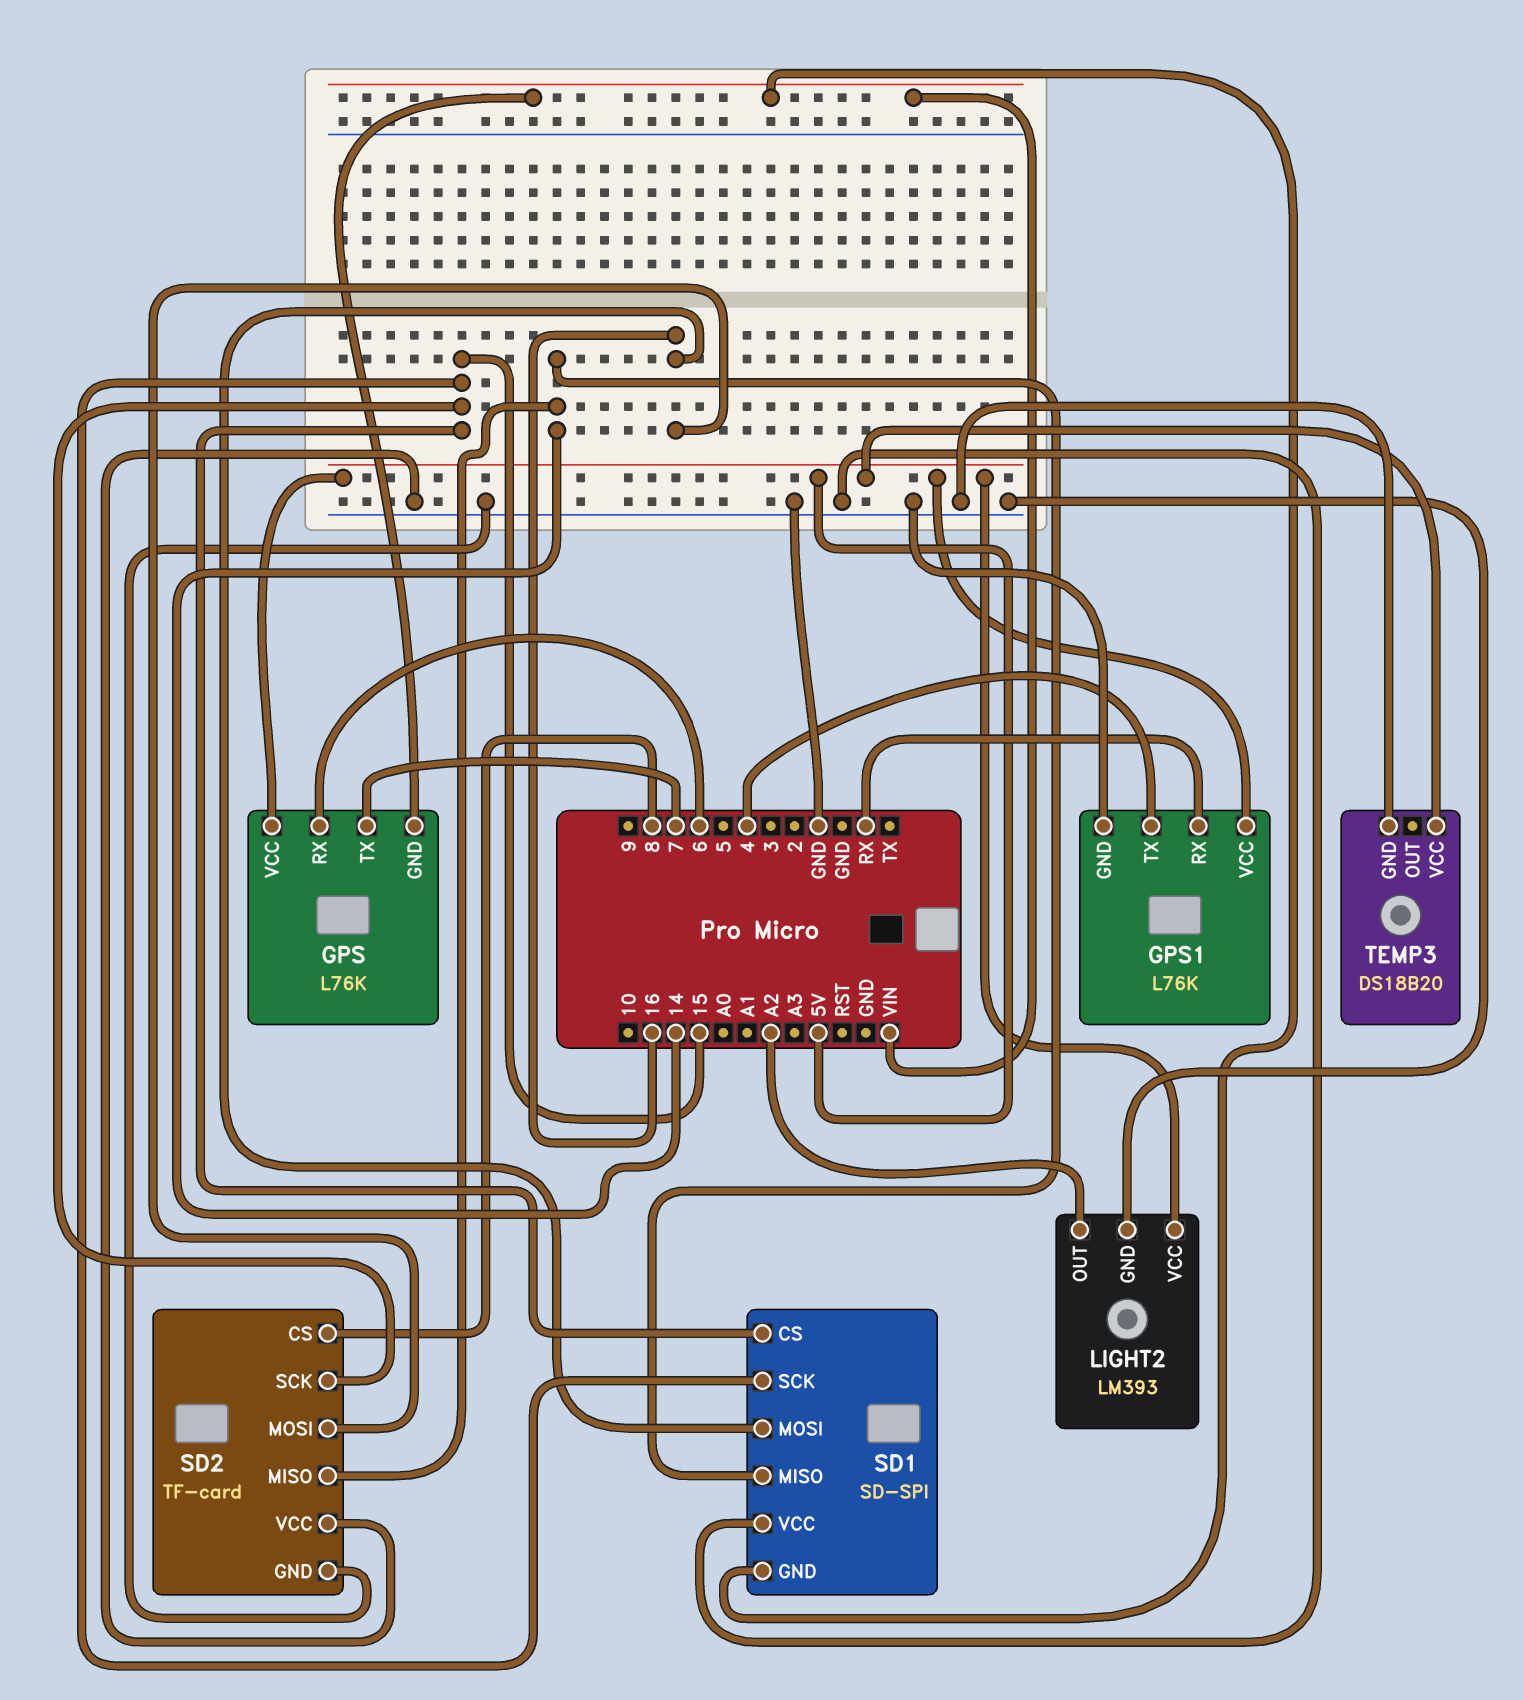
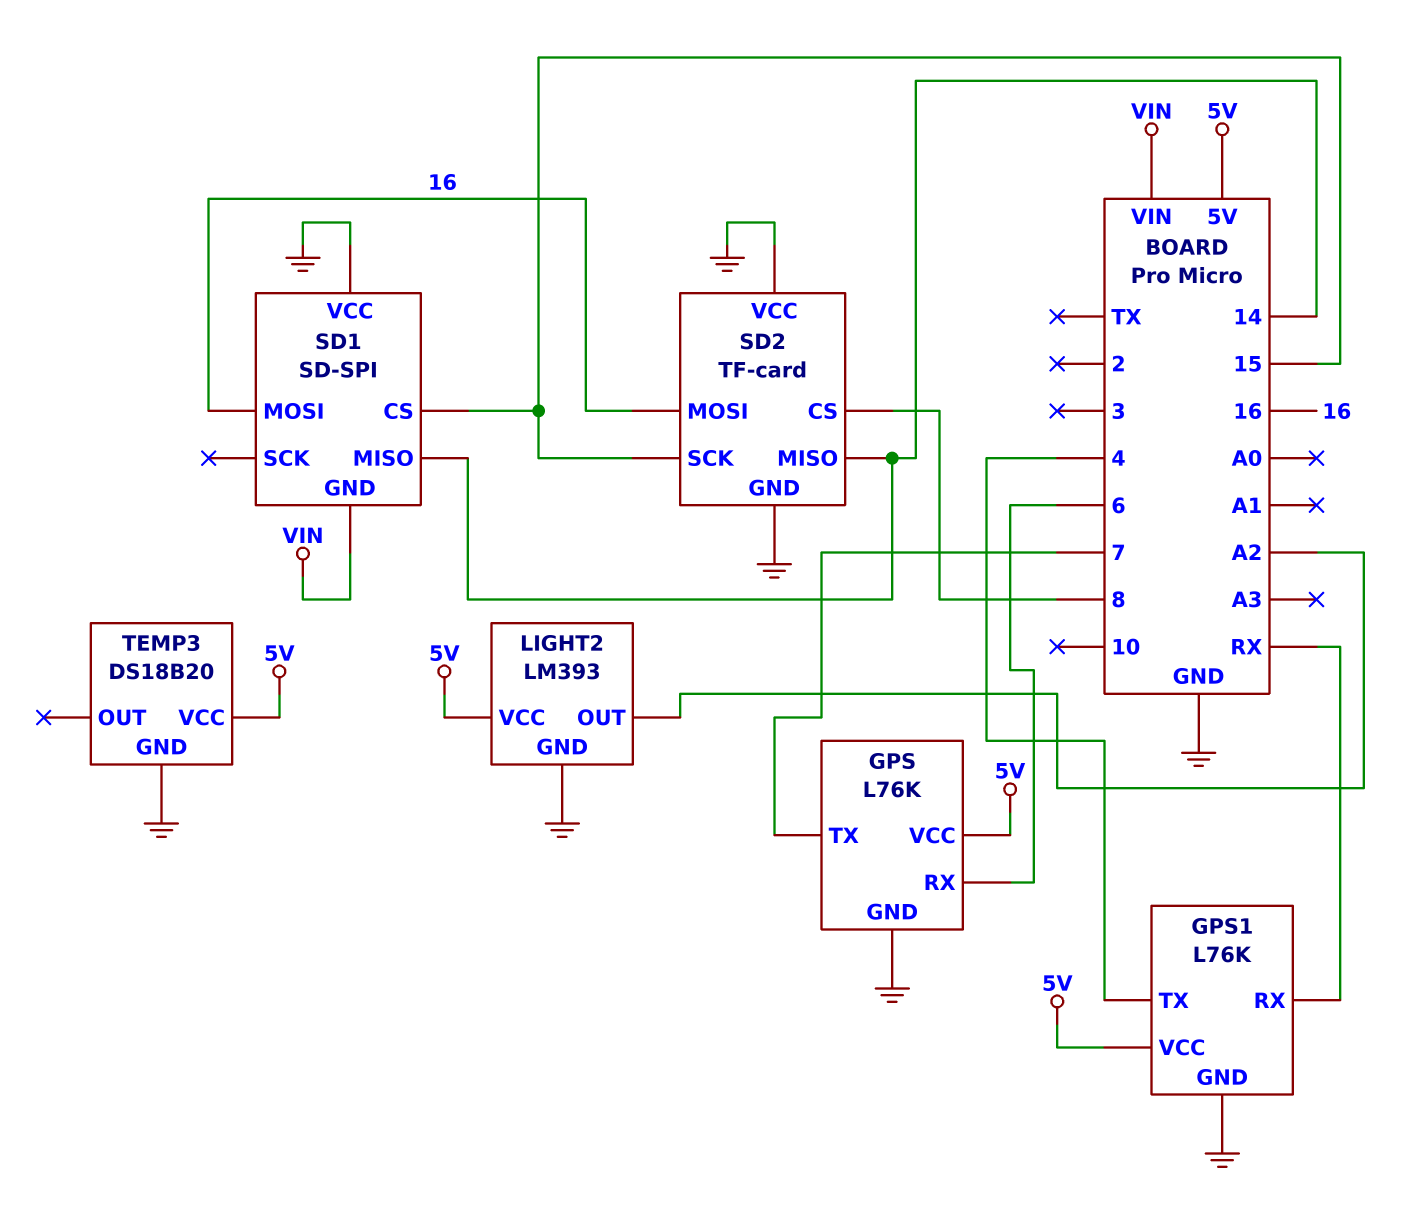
GPS pin GND: VIN -> GND
SD1 pin SCK: 15 -> none

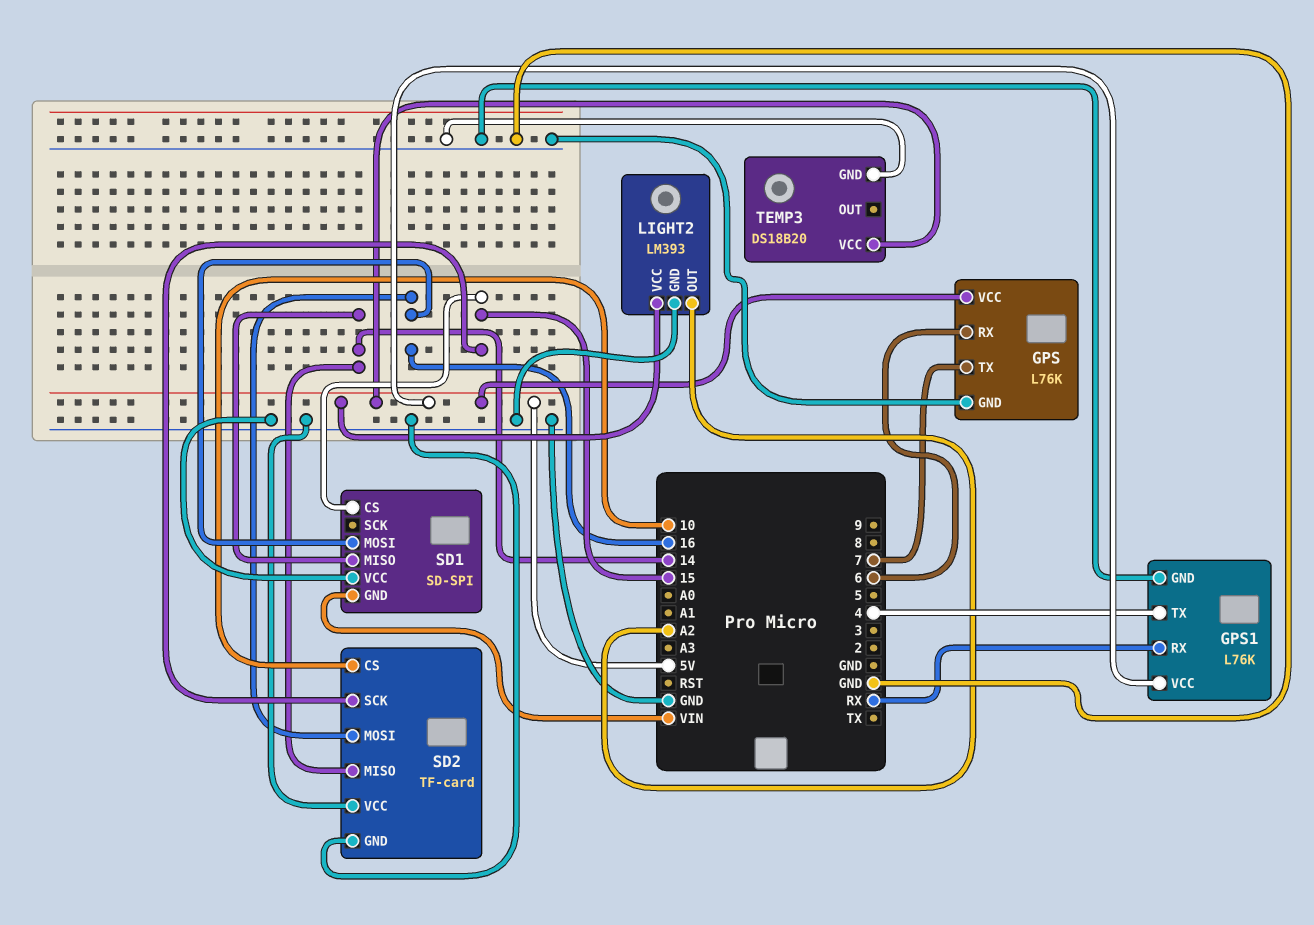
SD2 pin CS: 8 -> 10

